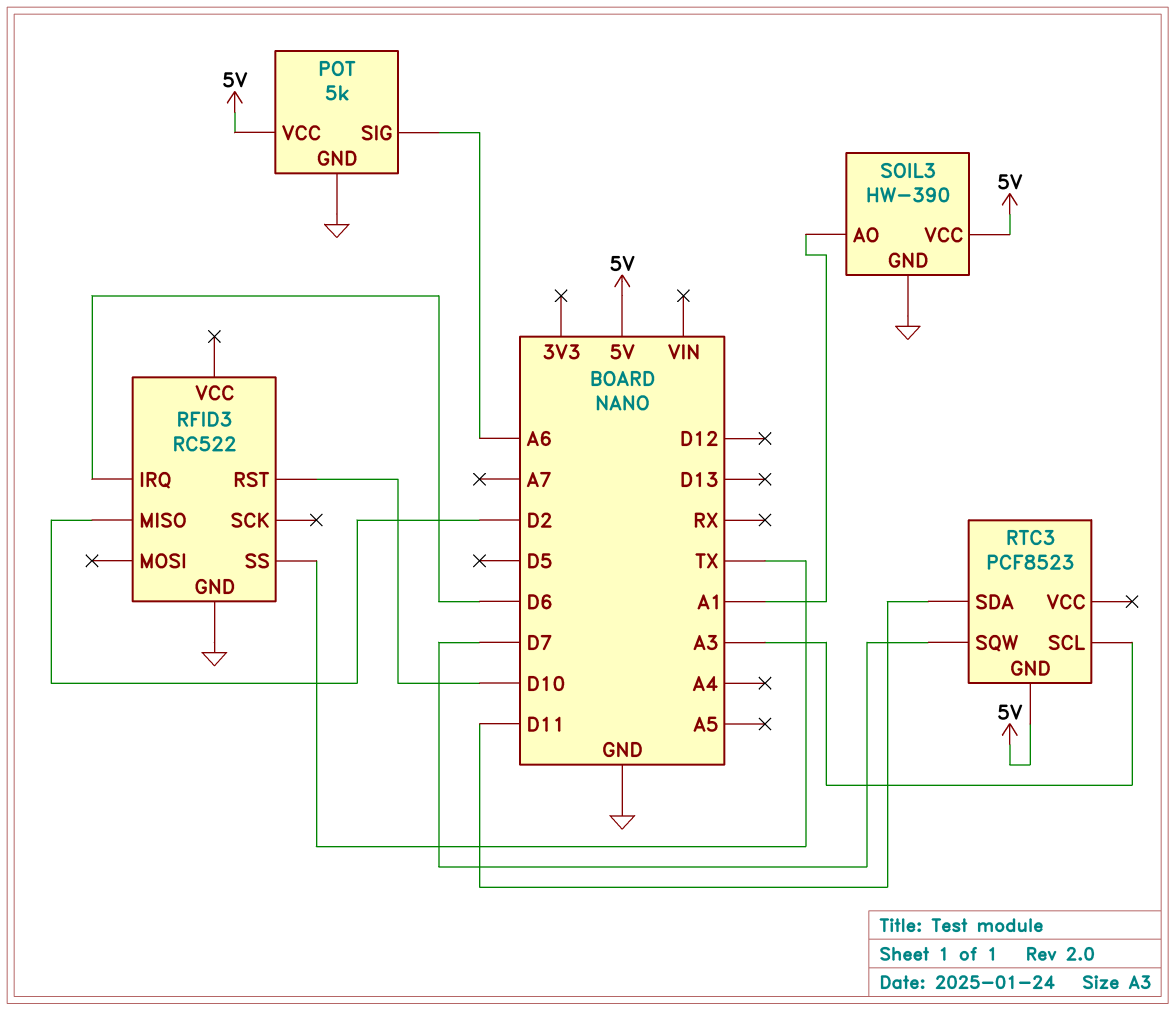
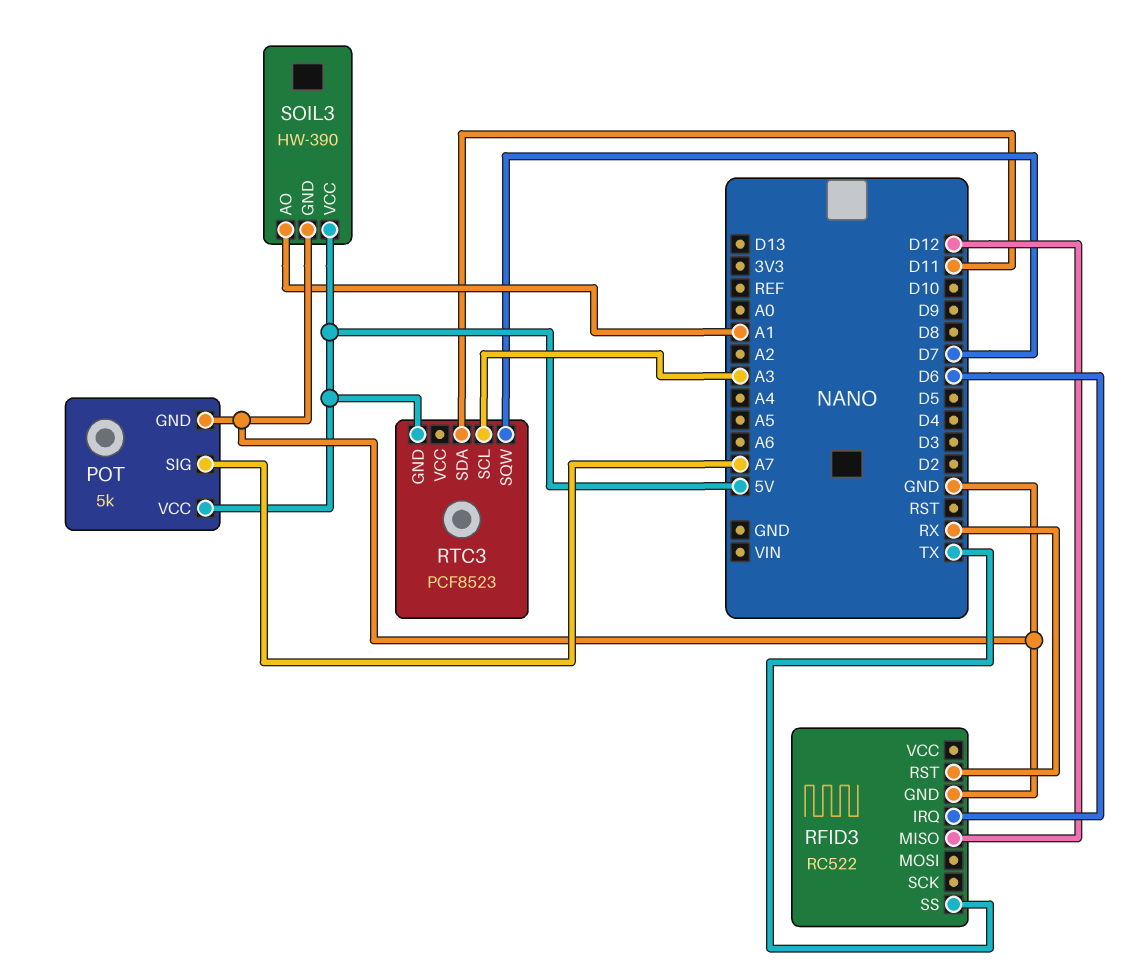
POT pin SIG: A6 -> A7
RFID3 pin MISO: D2 -> D12
RFID3 pin RST: D10 -> RX

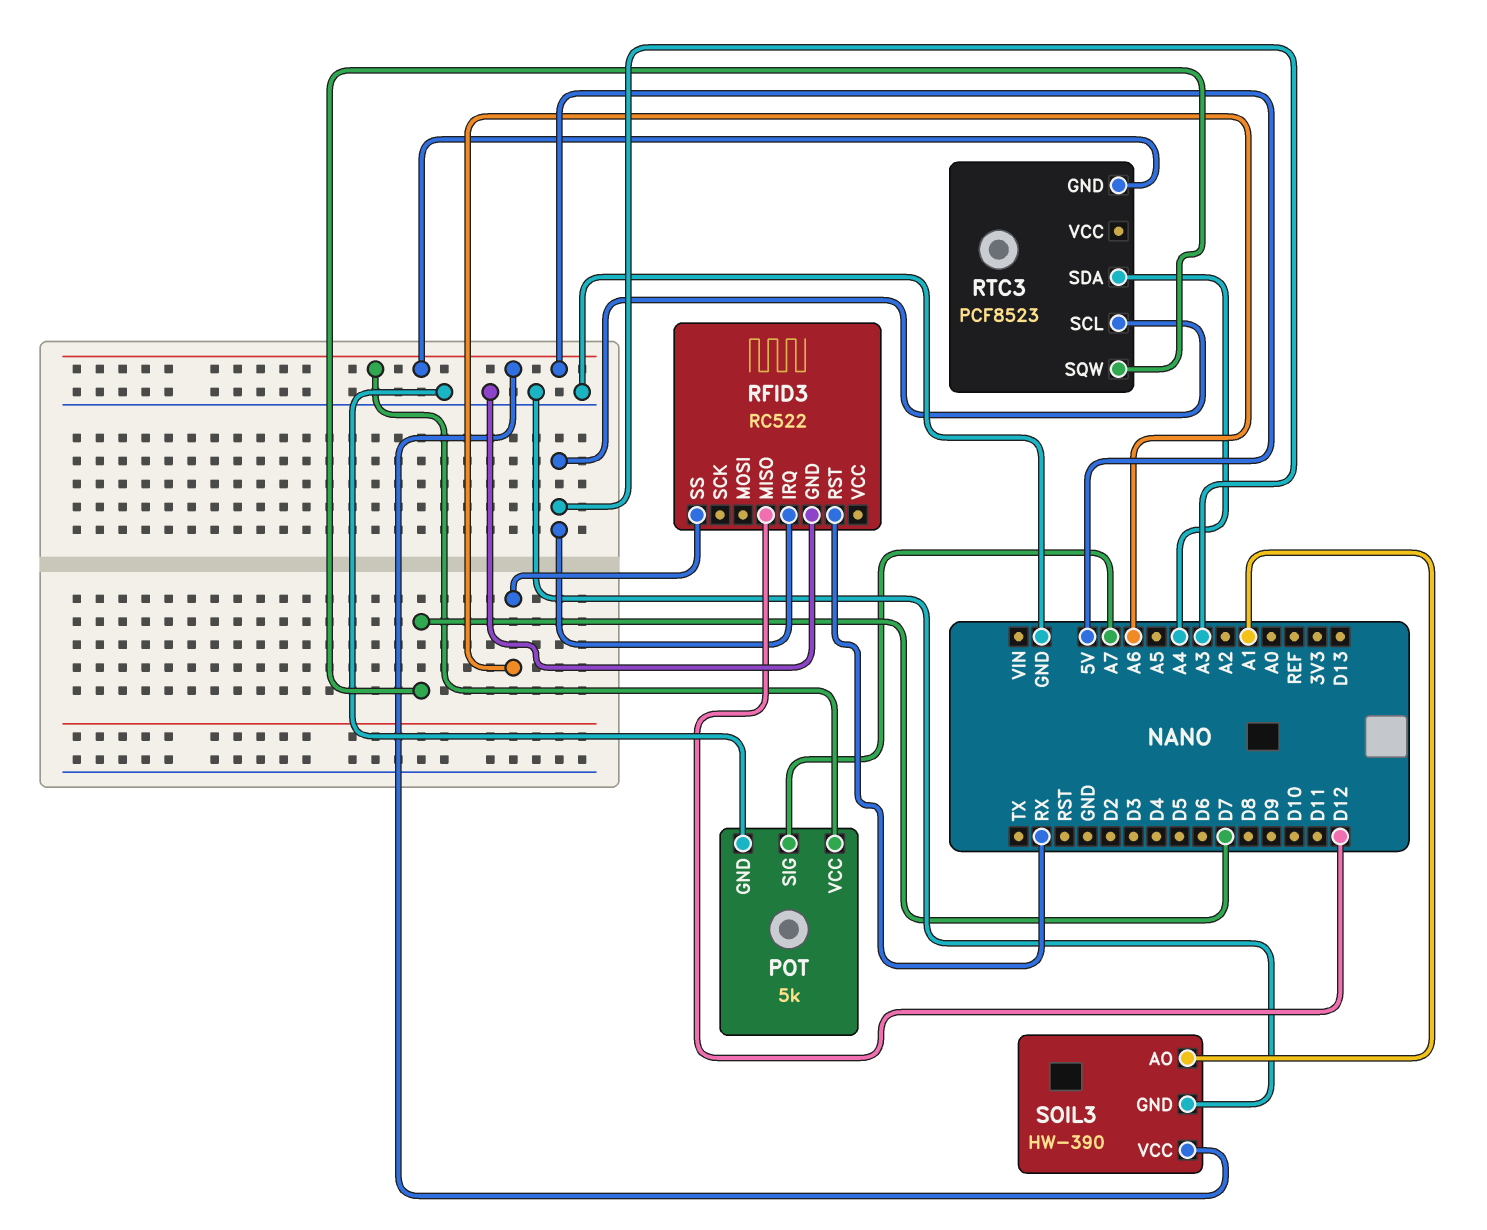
RFID3 pin IRQ: D6 -> A3
RFID3 pin SS: TX -> A6
RTC3 pin SDA: D11 -> A4

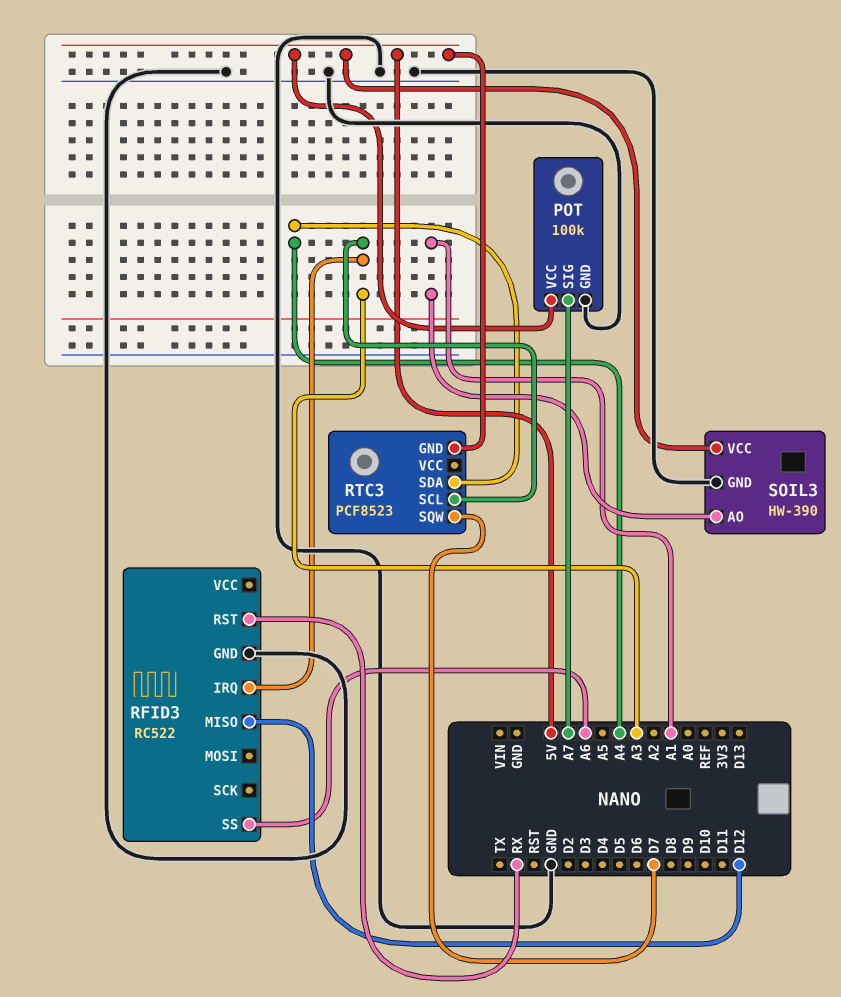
POT: 5k -> 100k

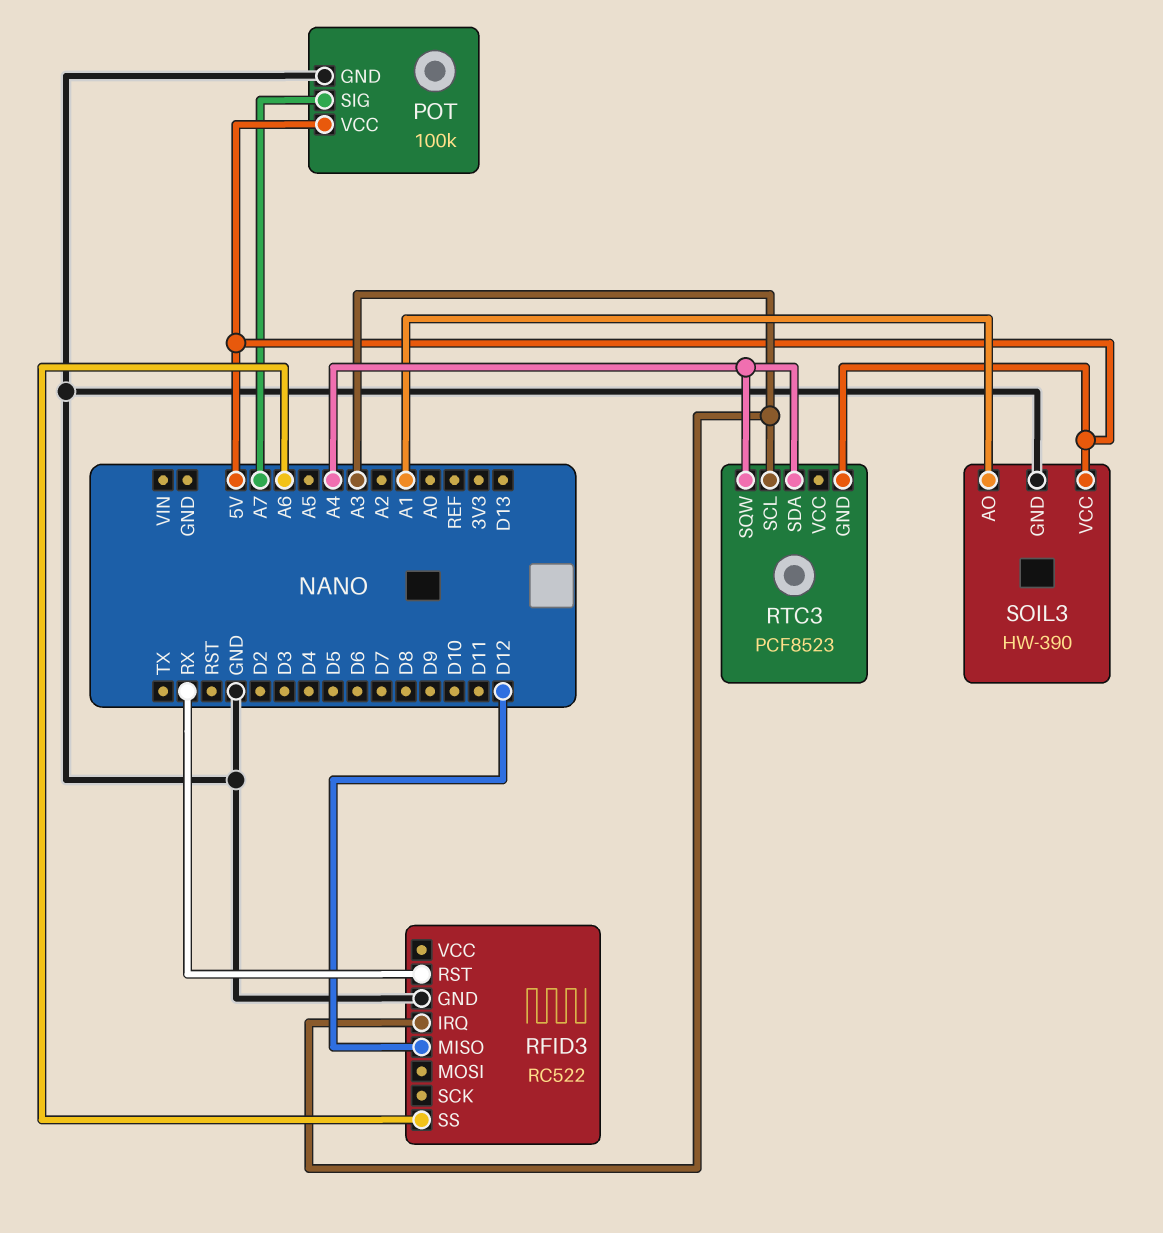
RTC3 pin SQW: D7 -> A4

